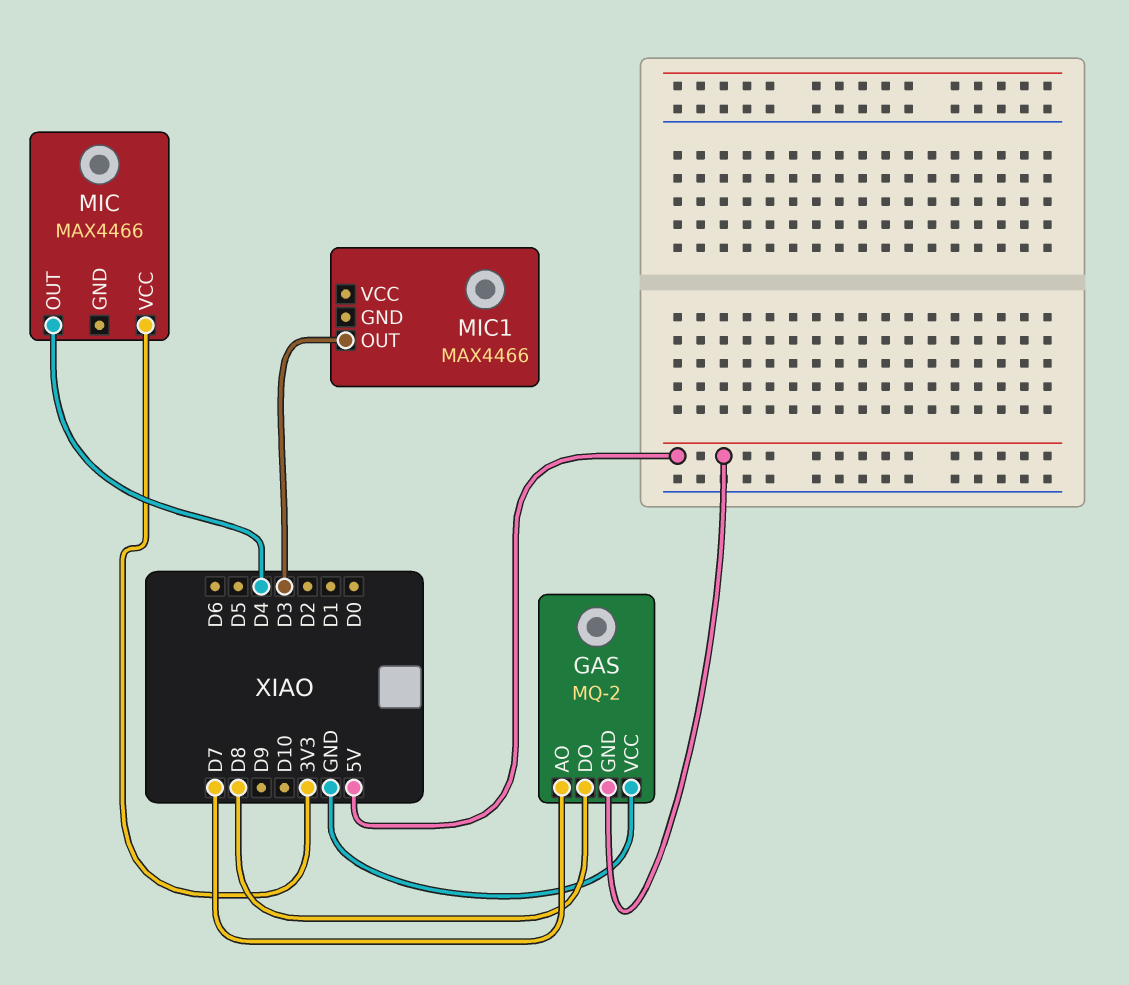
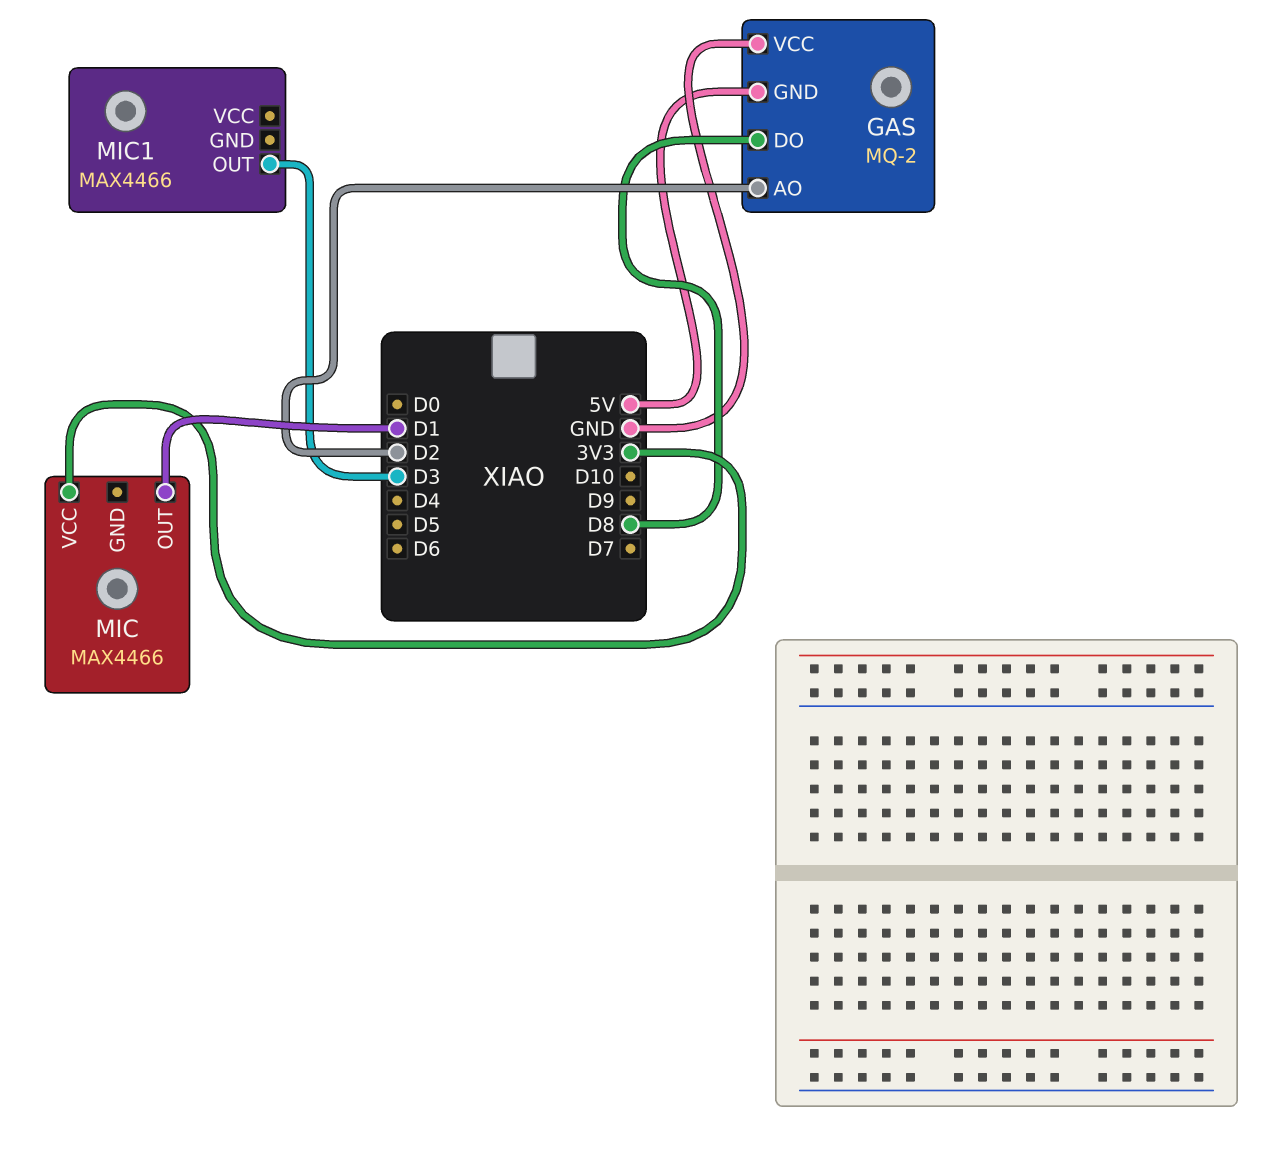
GAS pin AO: D7 -> D2
MIC pin OUT: D4 -> D1

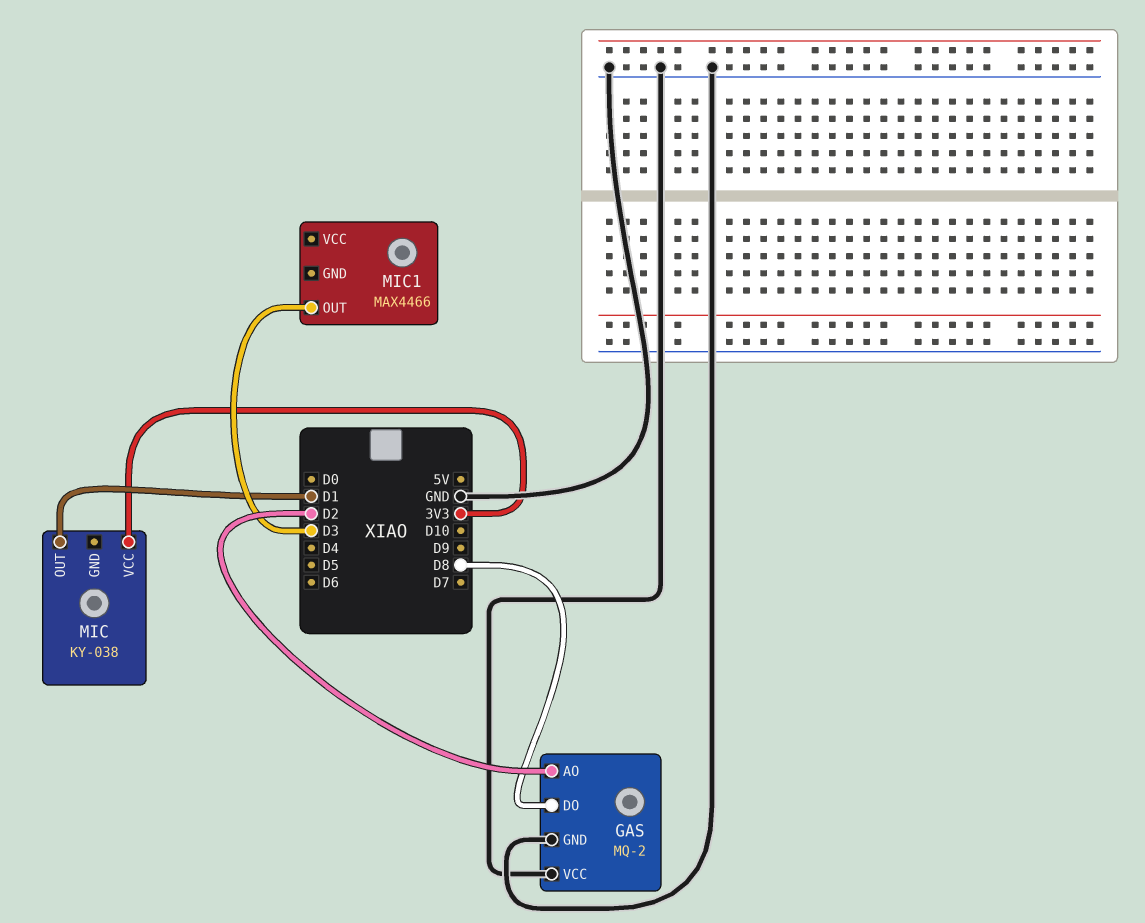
GAS pin GND: 5V -> GND
MIC: MAX4466 -> KY-038

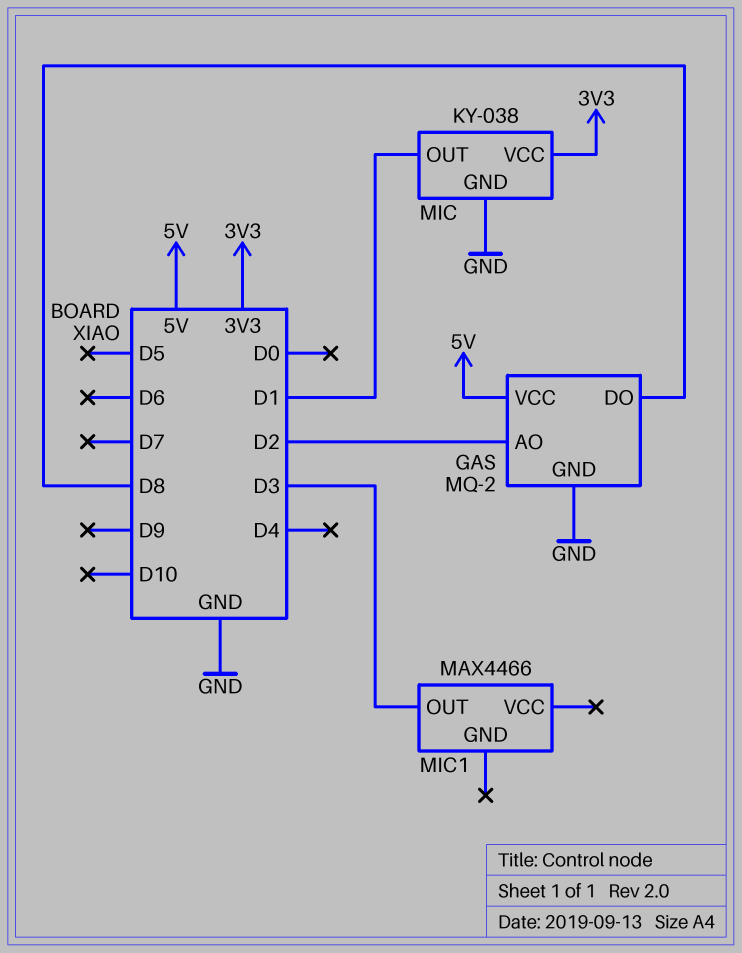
GAS pin VCC: GND -> 5V
MIC pin GND: none -> GND

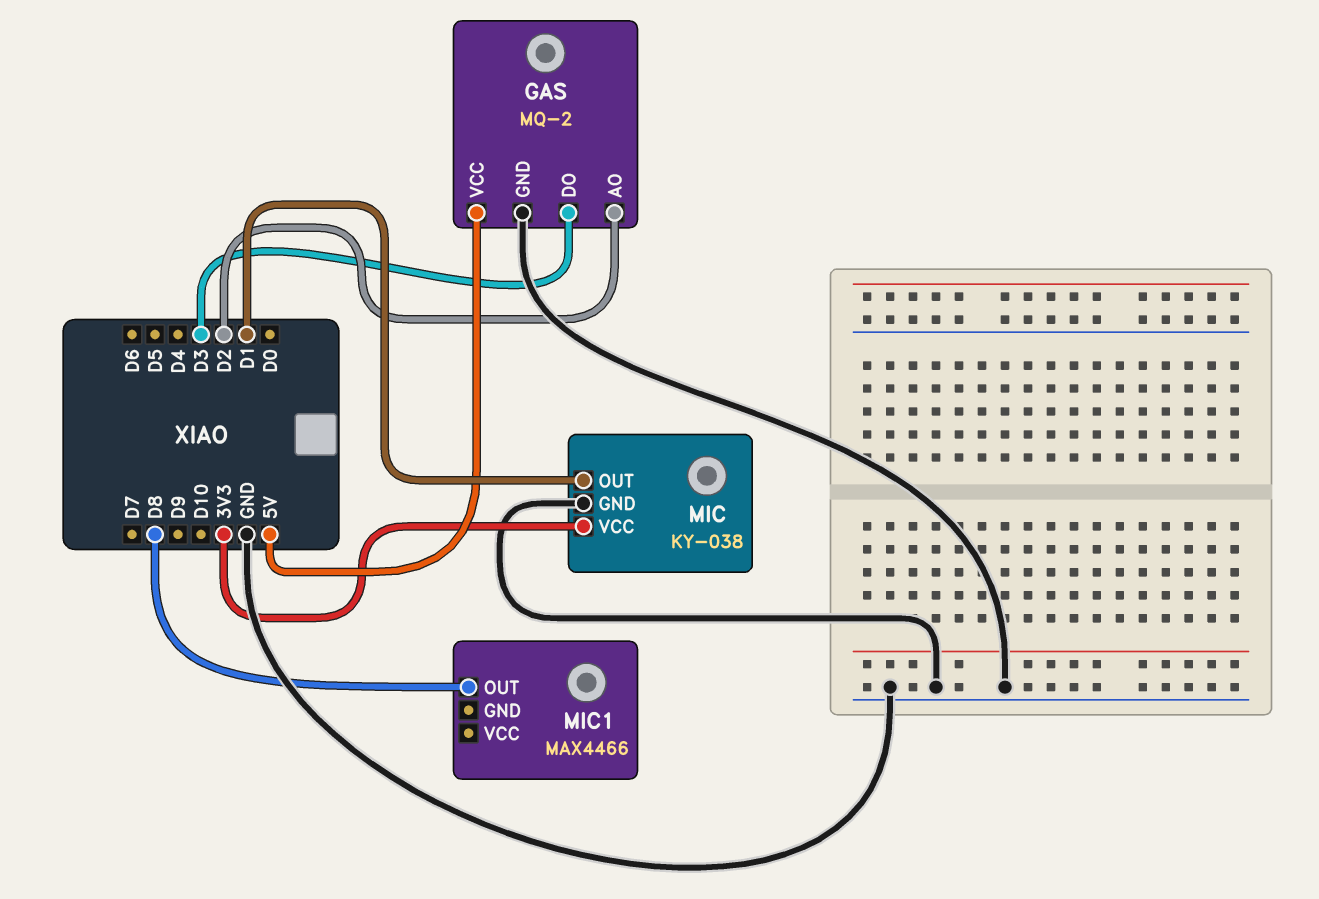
GAS pin DO: D8 -> D3
MIC1 pin OUT: D3 -> D8

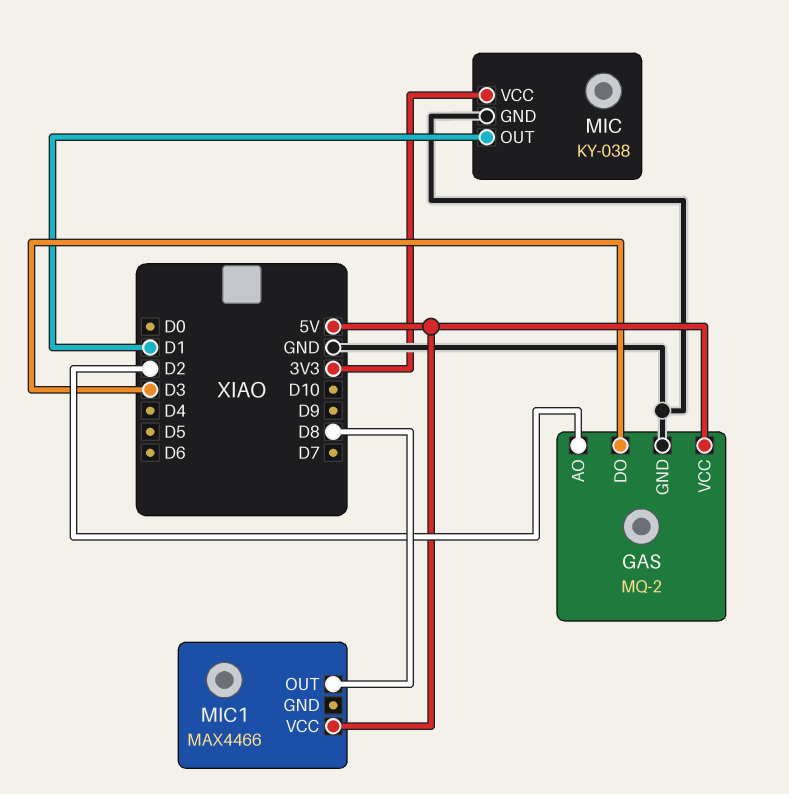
MIC1 pin VCC: none -> 5V

